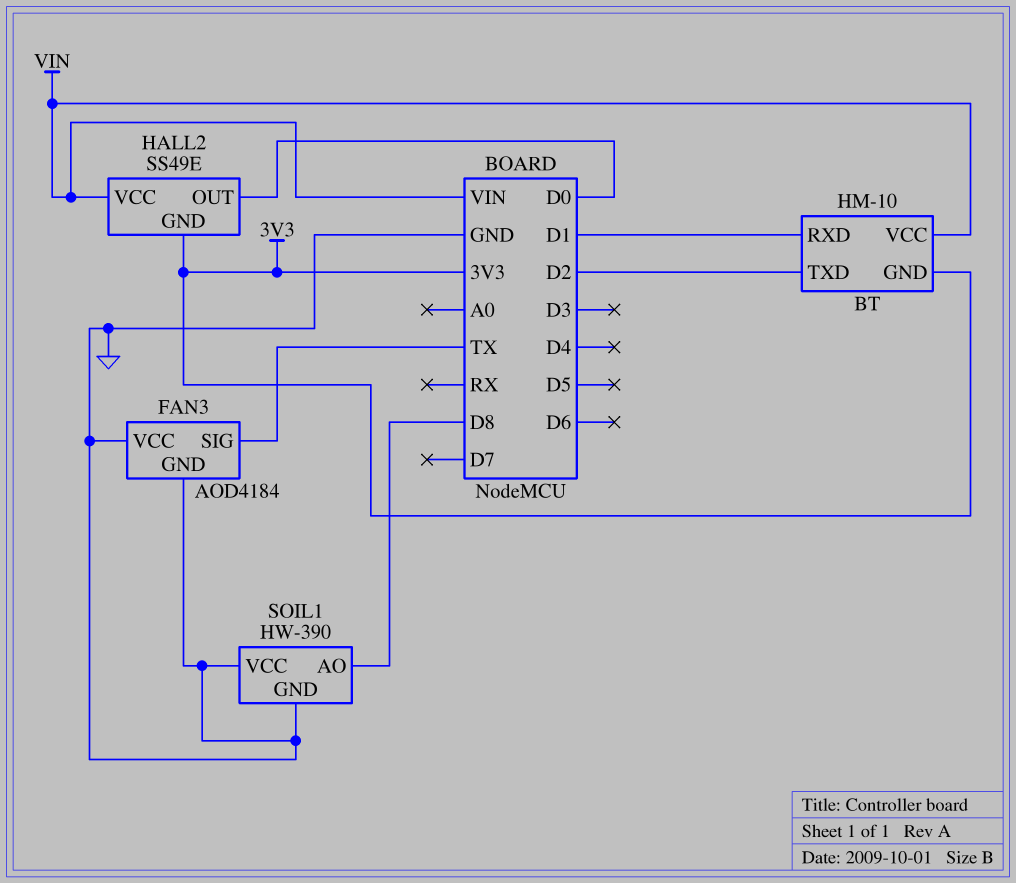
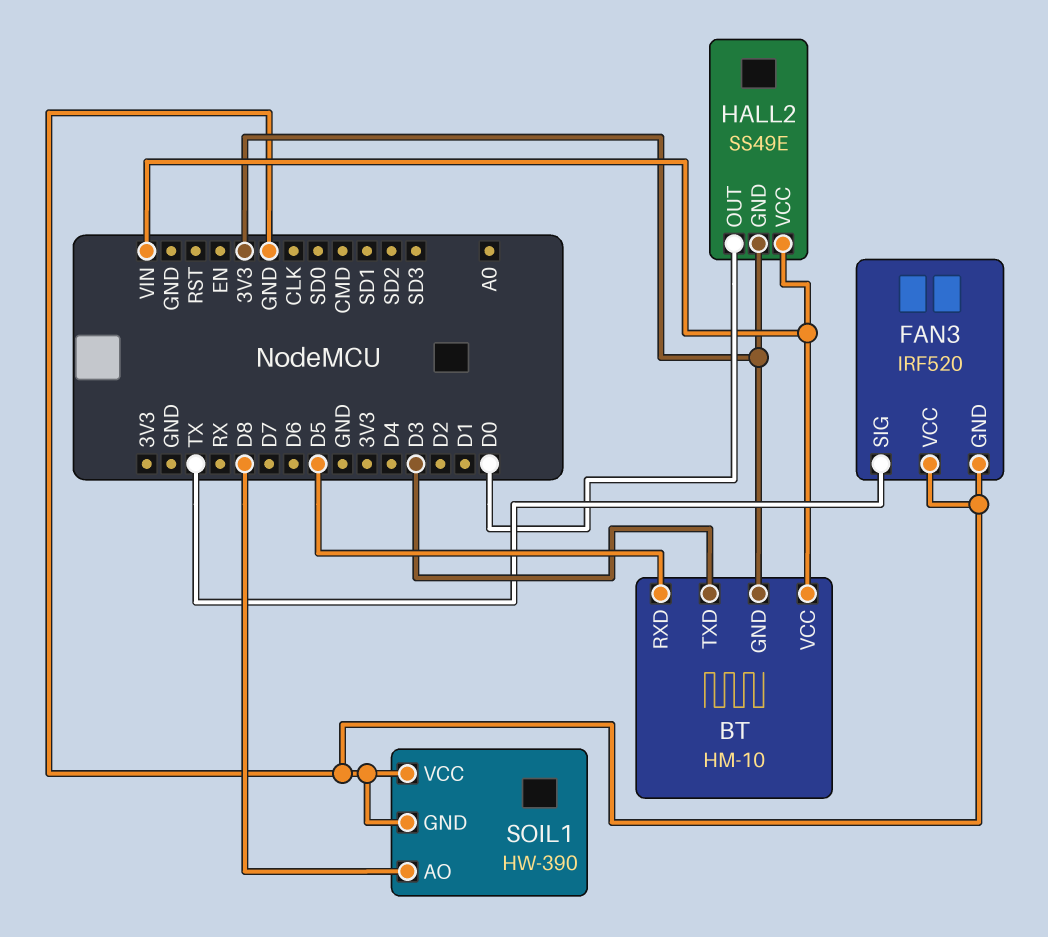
BT pin RXD: D1 -> D5
BT pin TXD: D2 -> D3
FAN3: AOD4184 -> IRF520

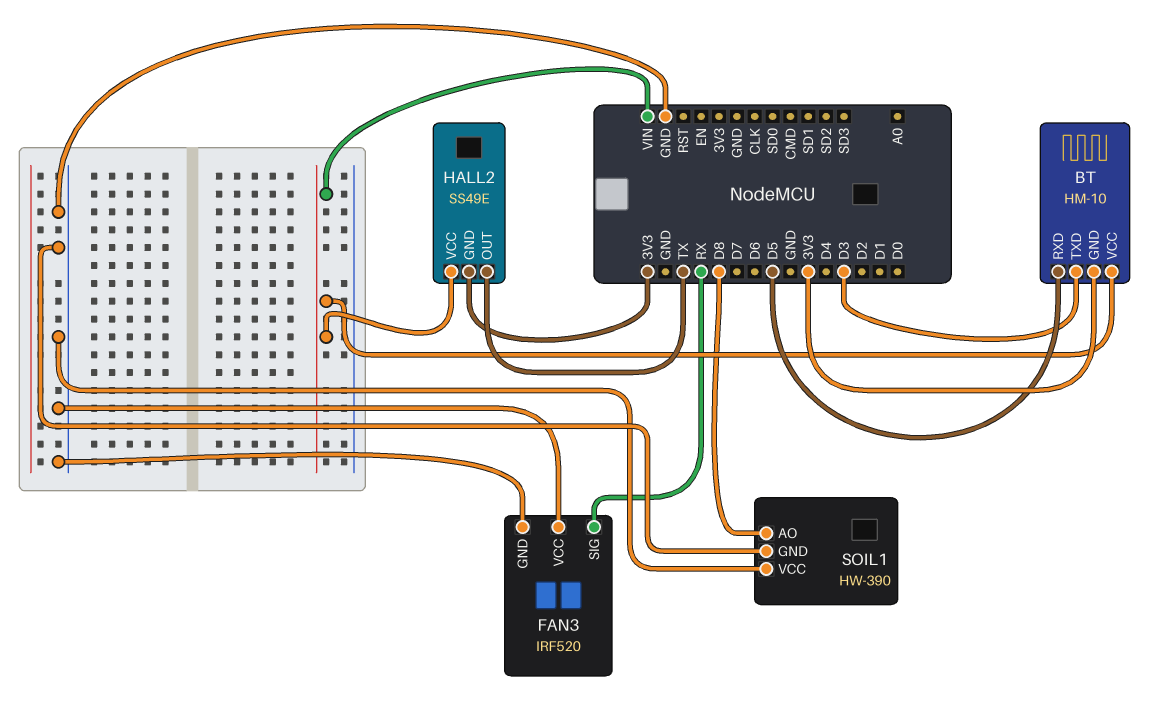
FAN3 pin SIG: TX -> RX
HALL2 pin OUT: D0 -> TX

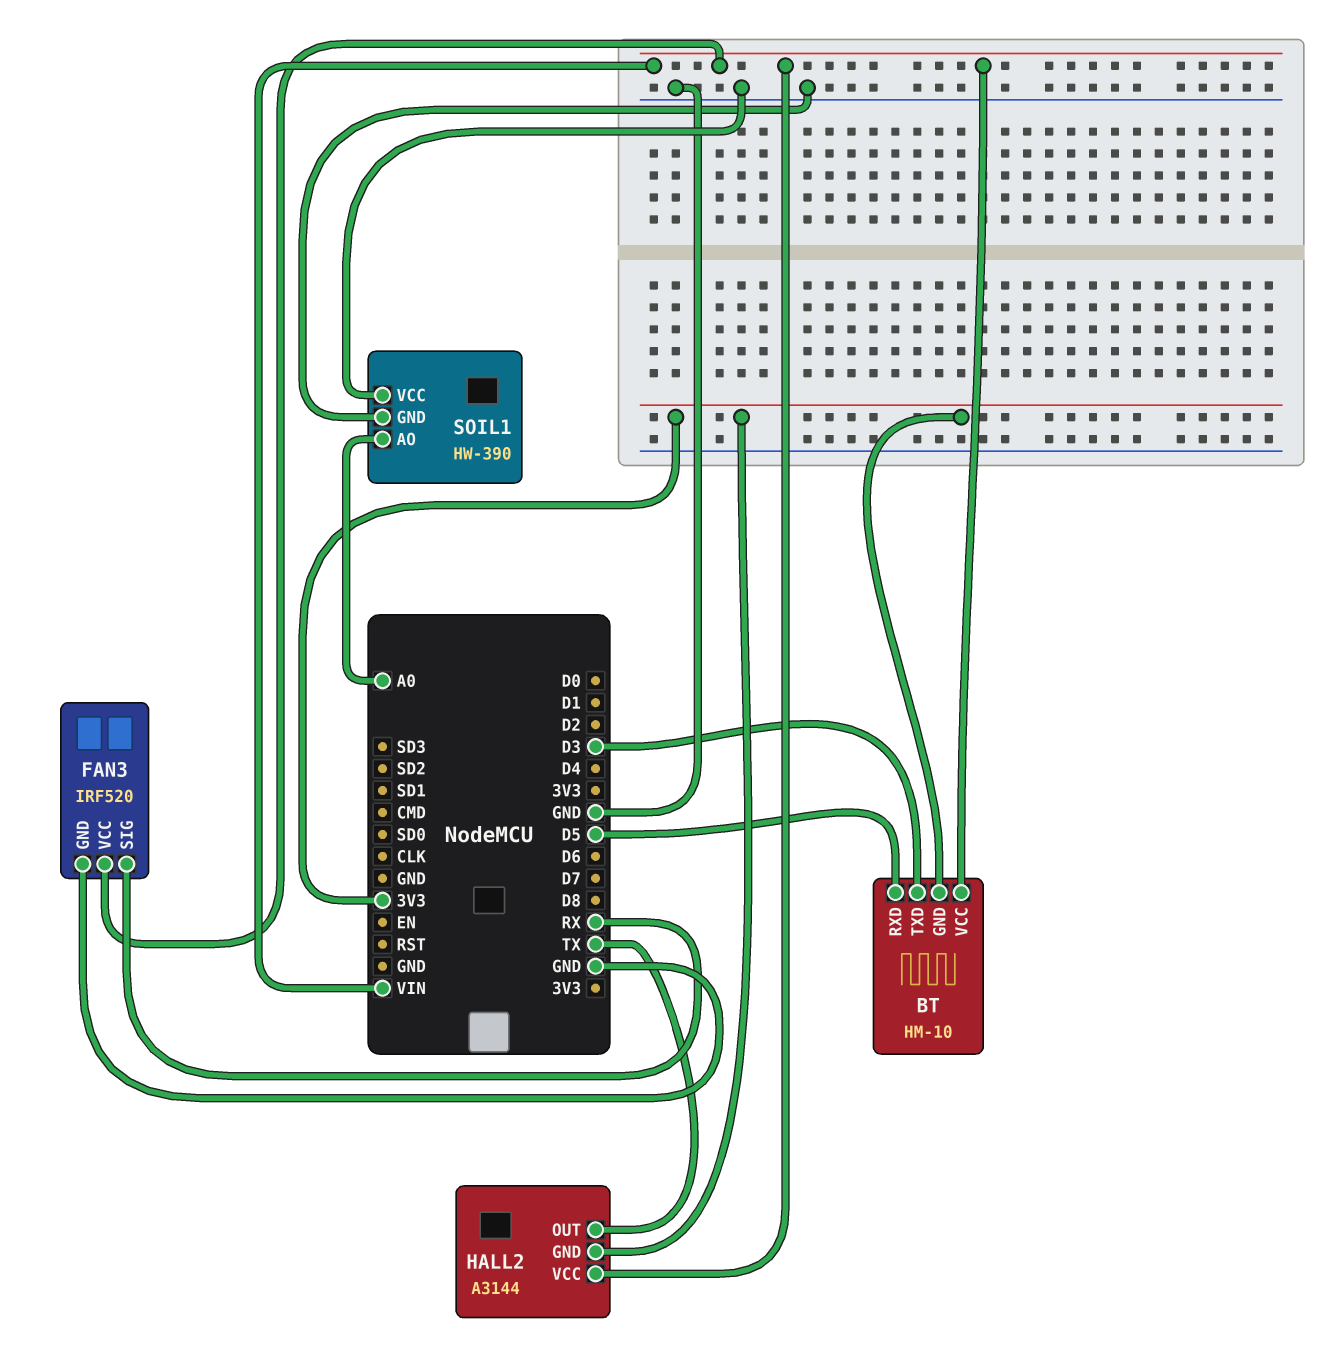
FAN3 pin VCC: GND -> VIN
HALL2: SS49E -> A3144
SOIL1 pin AO: D8 -> A0

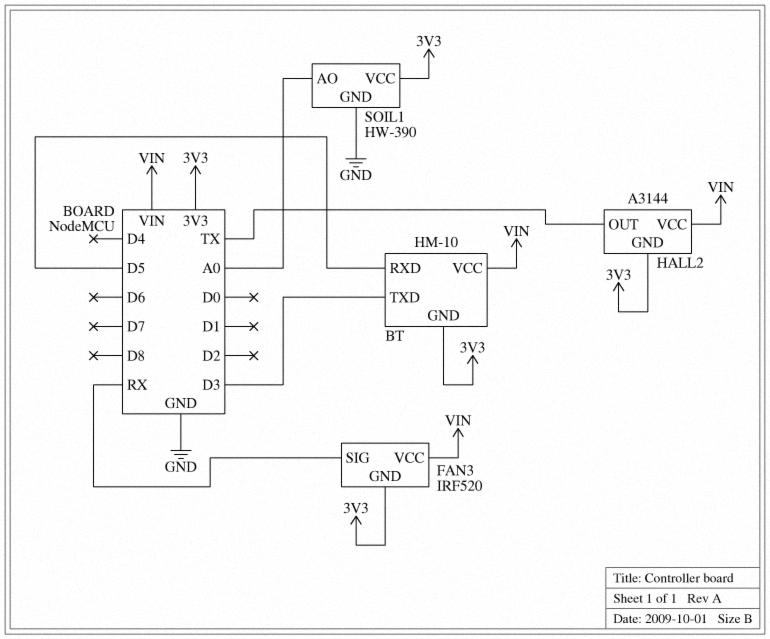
FAN3 pin GND: GND -> 3V3
SOIL1 pin VCC: GND -> 3V3

